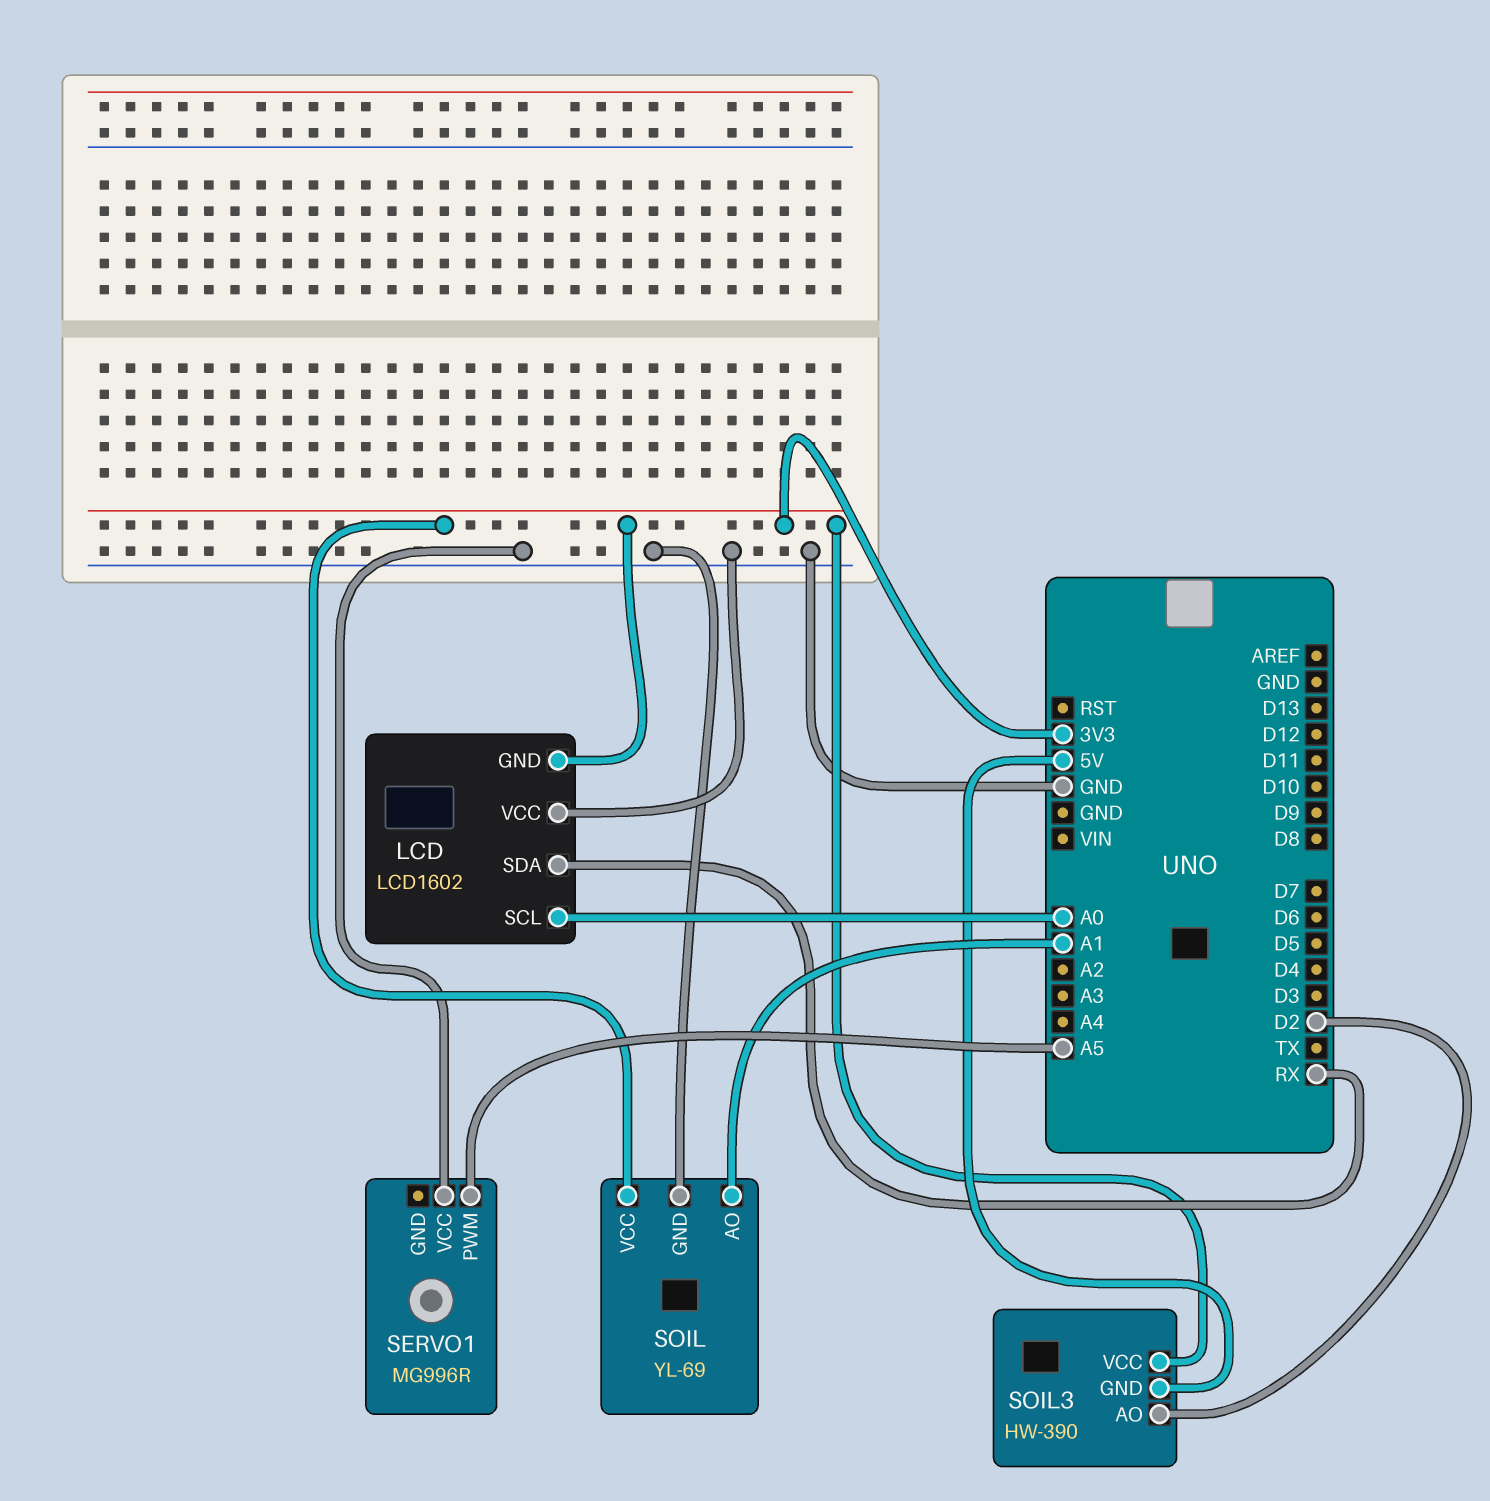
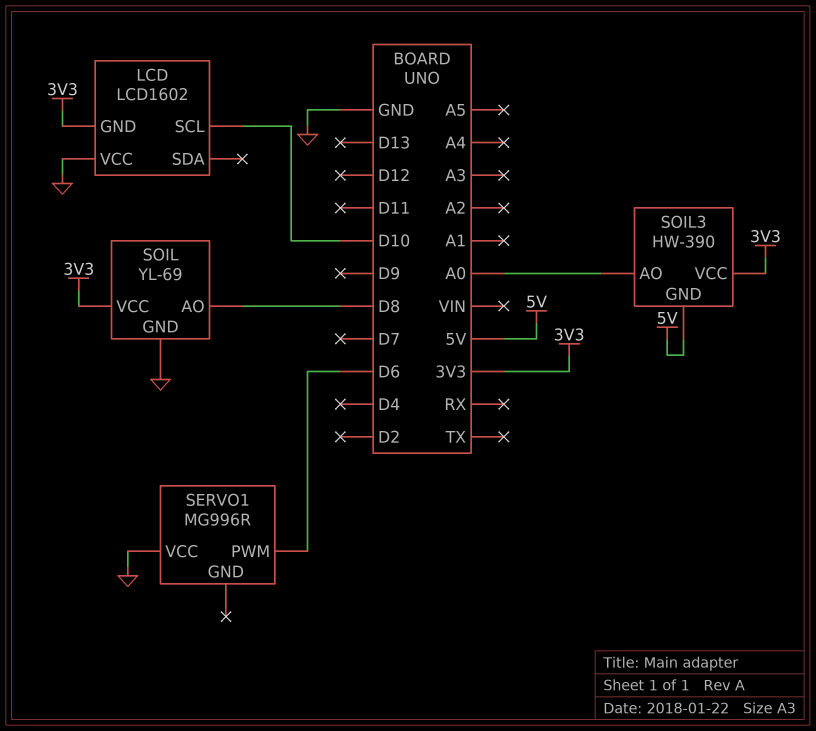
LCD pin SCL: A0 -> D10
LCD pin SDA: RX -> none
SERVO1 pin PWM: A5 -> D6
SOIL pin AO: A1 -> D8
SOIL3 pin AO: D2 -> A0

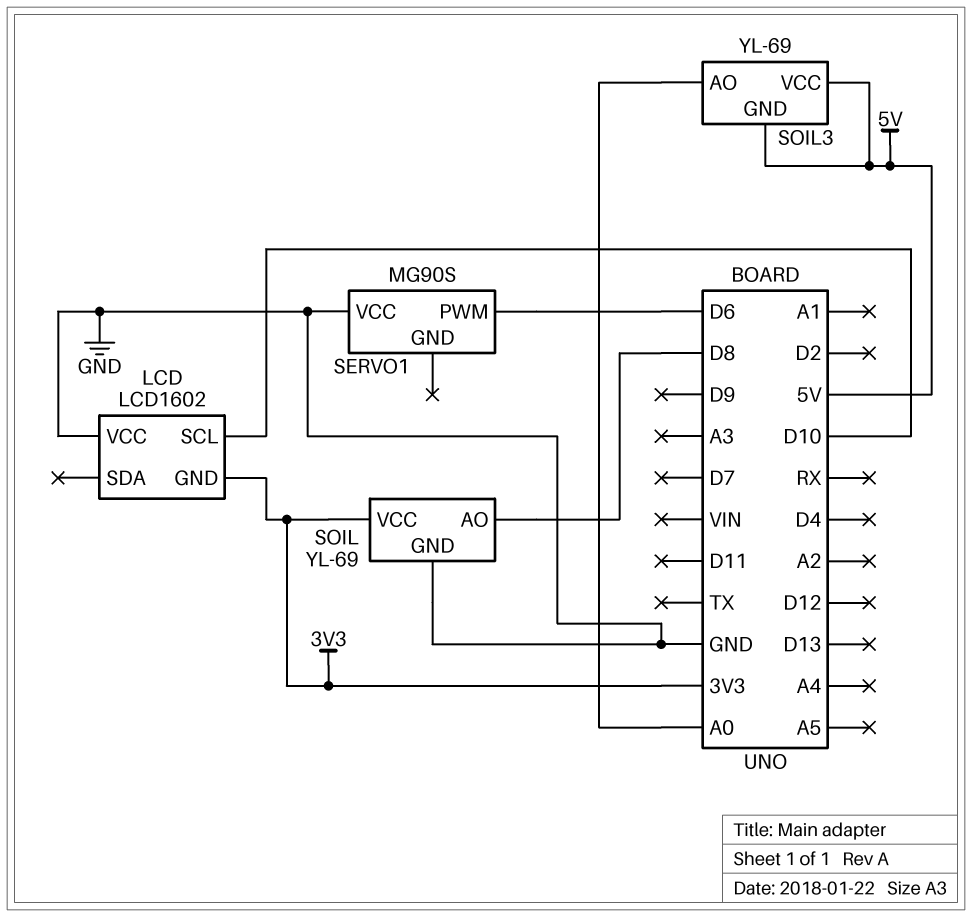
SERVO1: MG996R -> MG90S
SOIL3: HW-390 -> YL-69
SOIL3 pin VCC: 3V3 -> 5V

